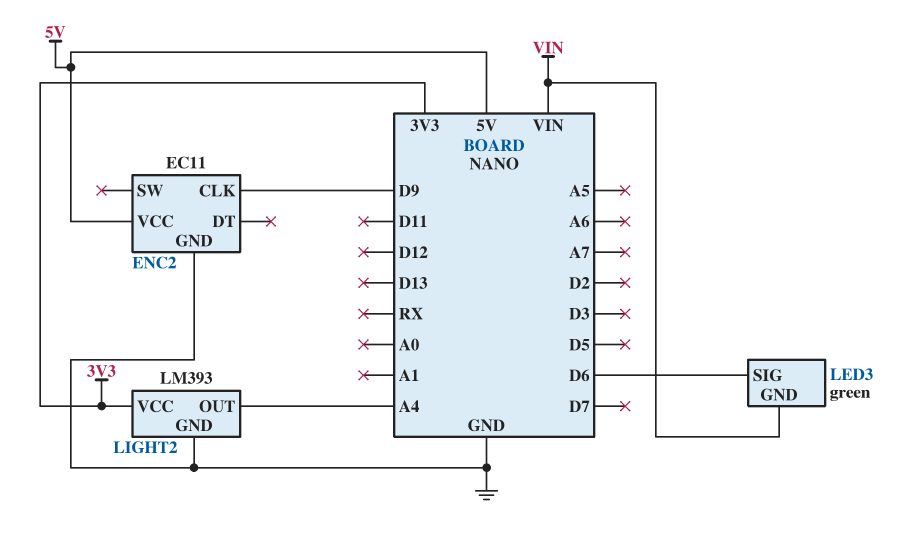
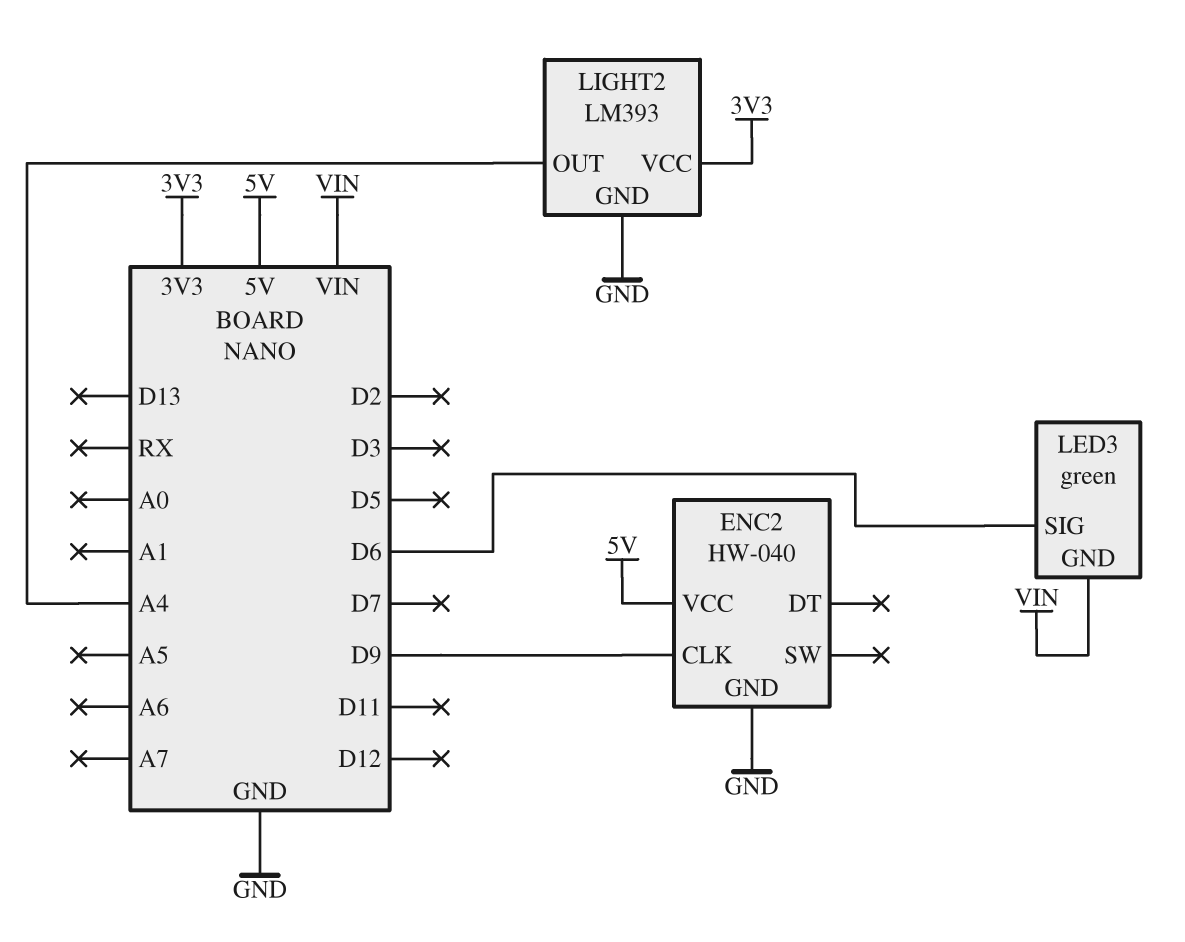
ENC2: EC11 -> HW-040

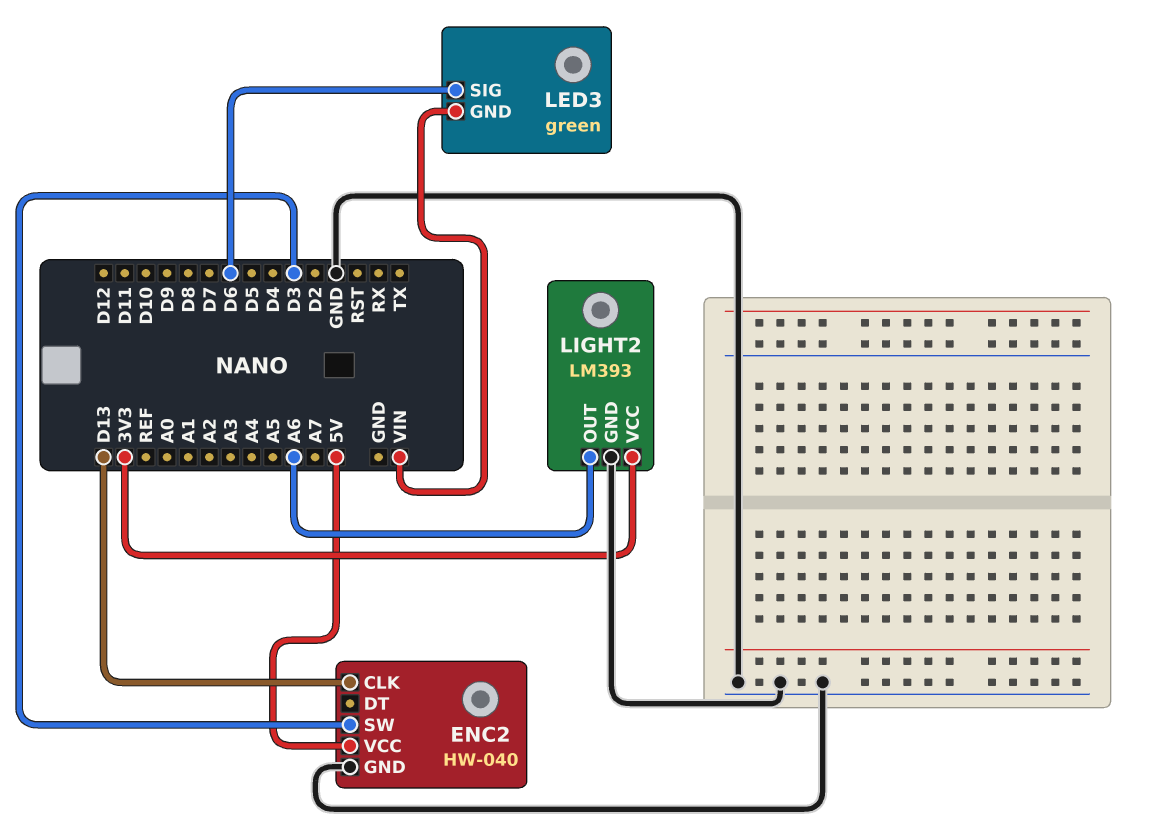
ENC2 pin CLK: D9 -> D13
ENC2 pin SW: none -> D3
LIGHT2 pin OUT: A4 -> A6

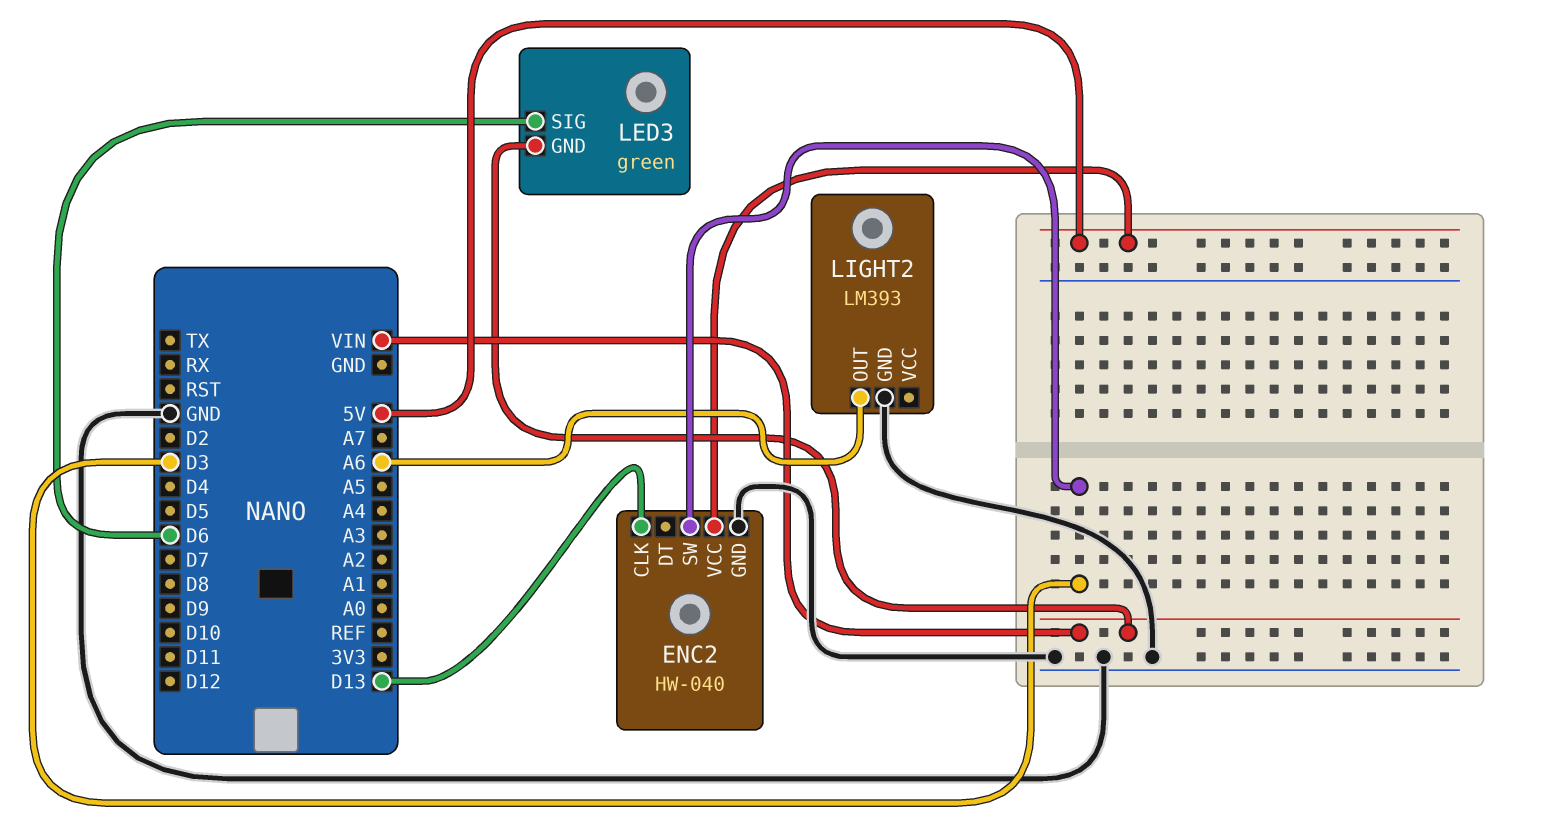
LIGHT2 pin VCC: 3V3 -> none

